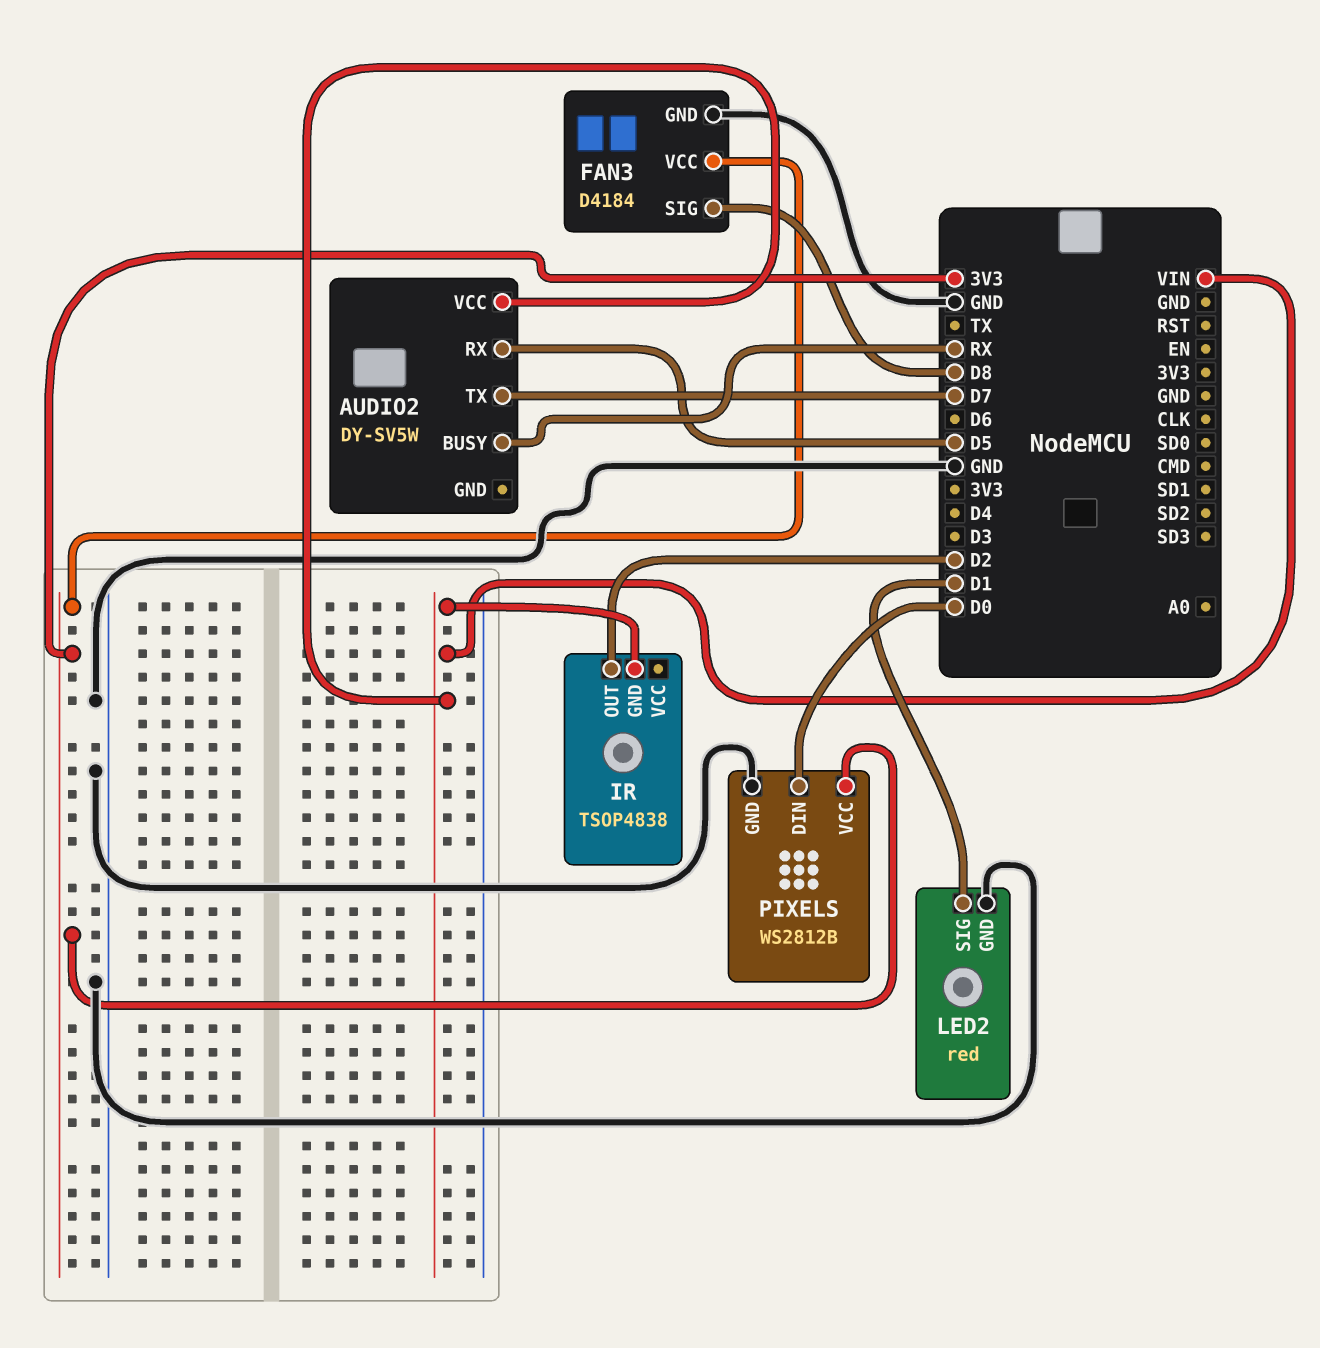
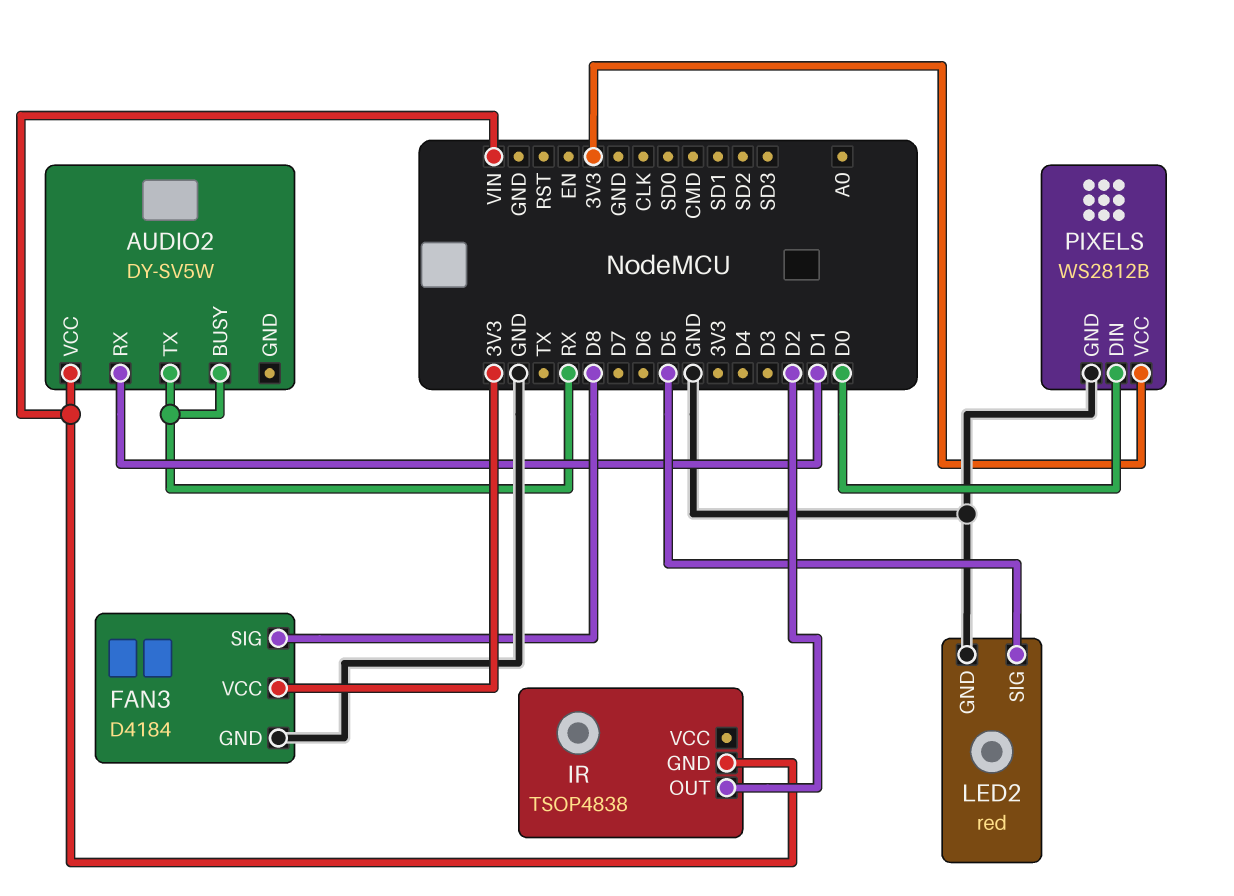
AUDIO2 pin RX: D5 -> D1
AUDIO2 pin TX: D7 -> RX
LED2 pin SIG: D1 -> D5

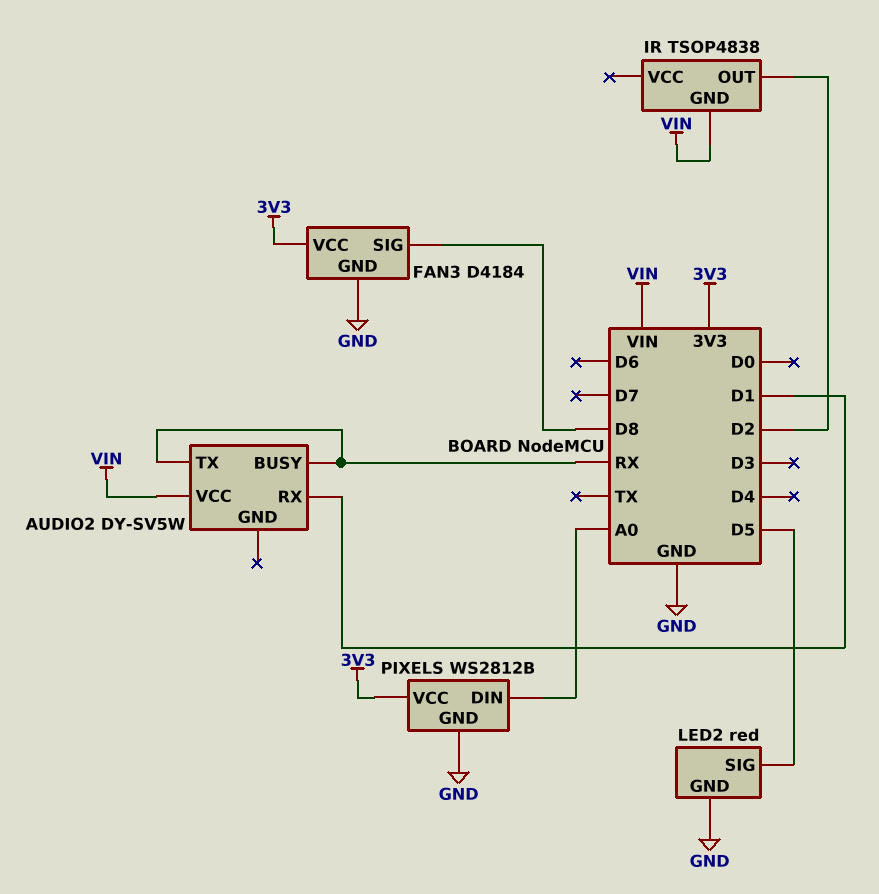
PIXELS pin DIN: D0 -> A0

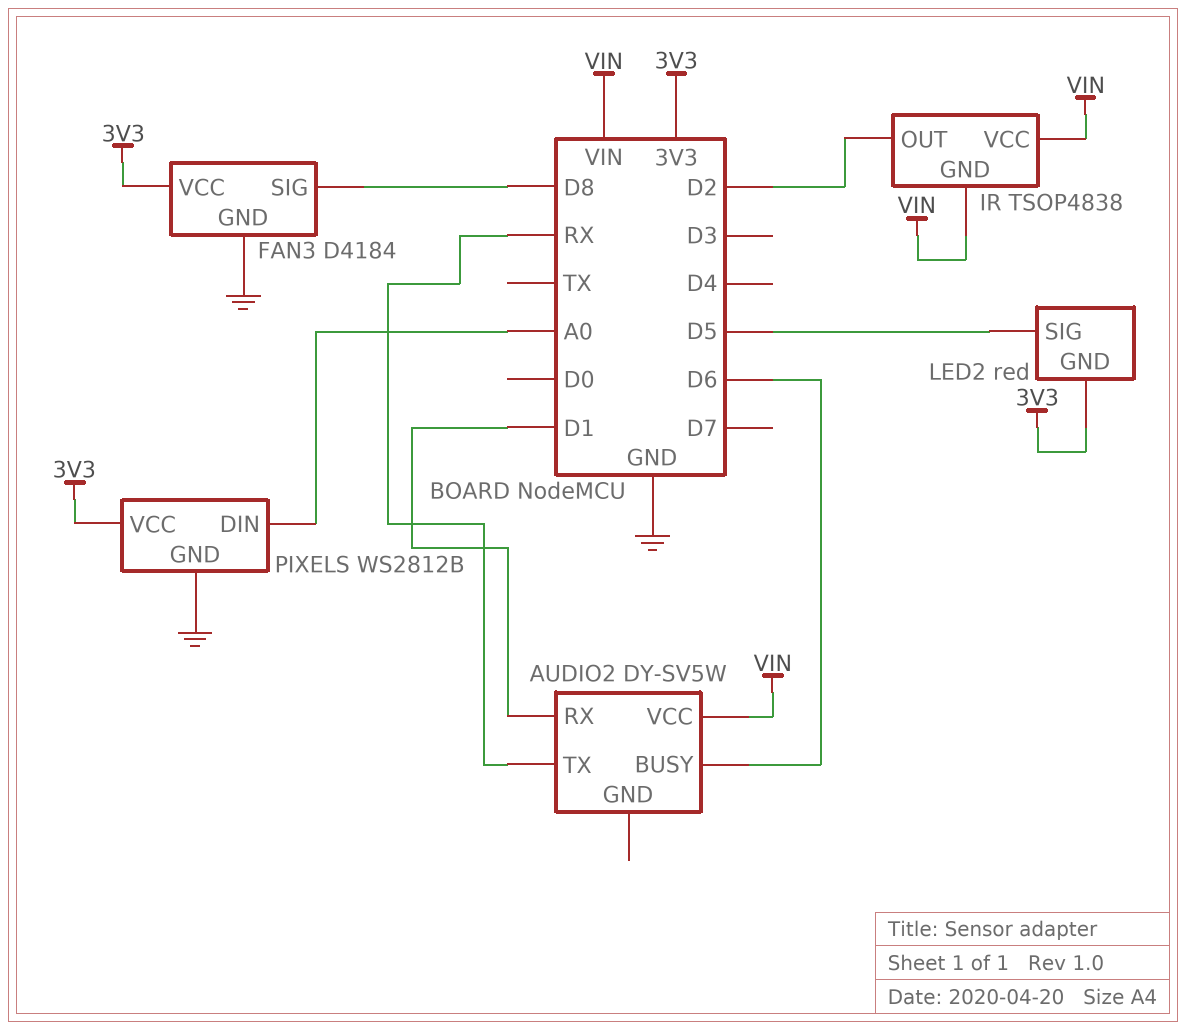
AUDIO2 pin BUSY: RX -> D6
IR pin VCC: none -> VIN
LED2 pin GND: GND -> 3V3

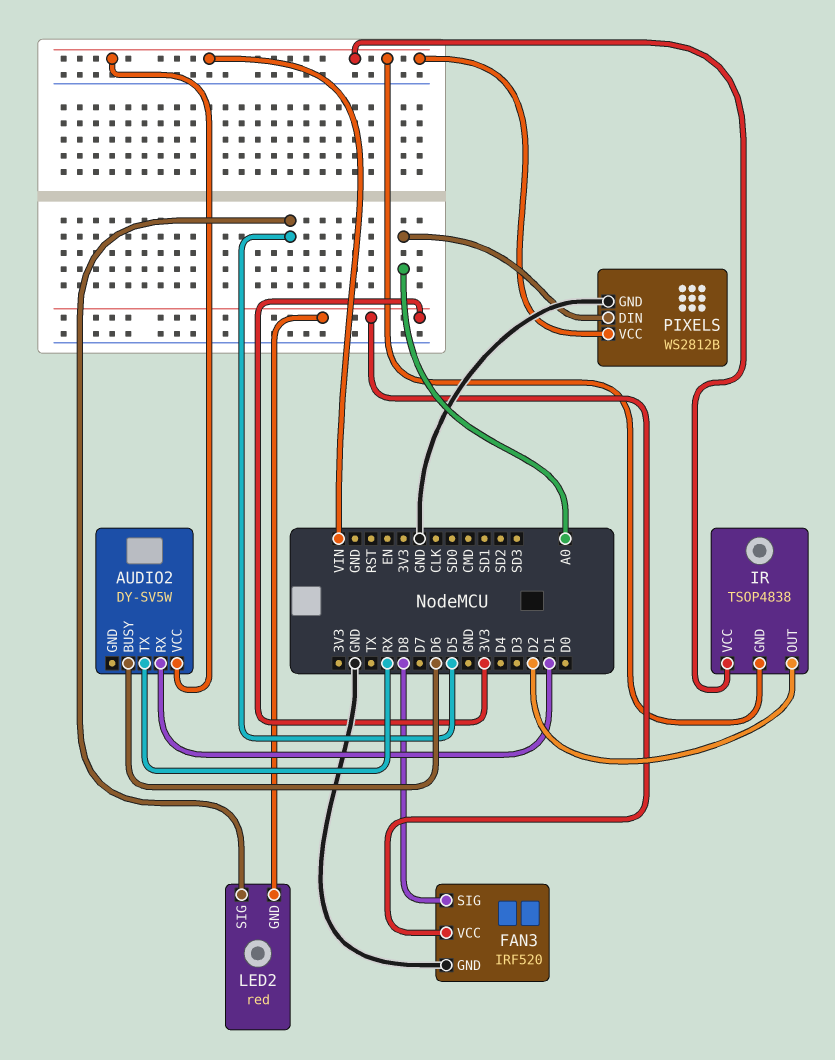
FAN3: D4184 -> IRF520
PIXELS pin VCC: 3V3 -> VIN

